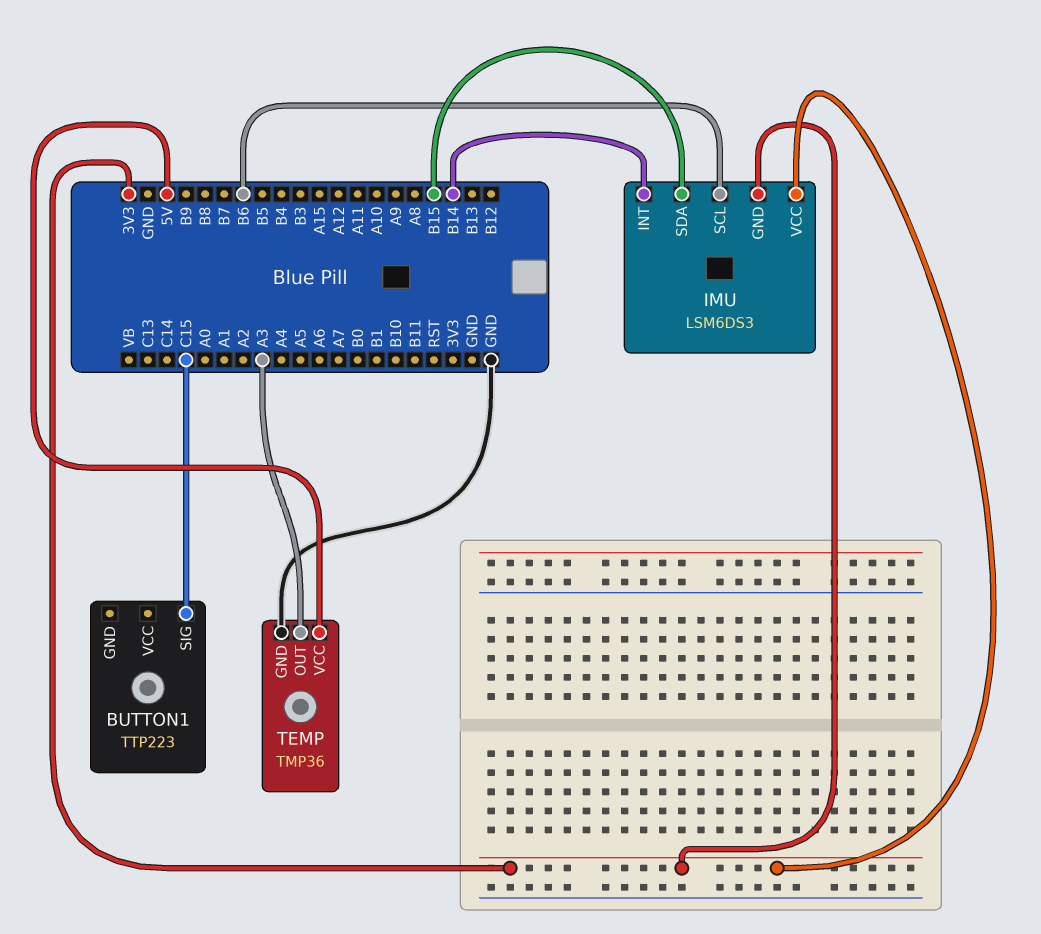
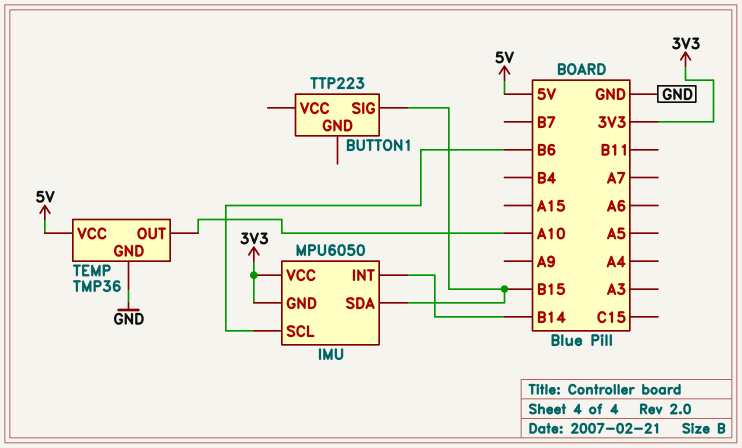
BUTTON1 pin SIG: C15 -> B15
IMU: LSM6DS3 -> MPU6050
TEMP pin OUT: A3 -> A10

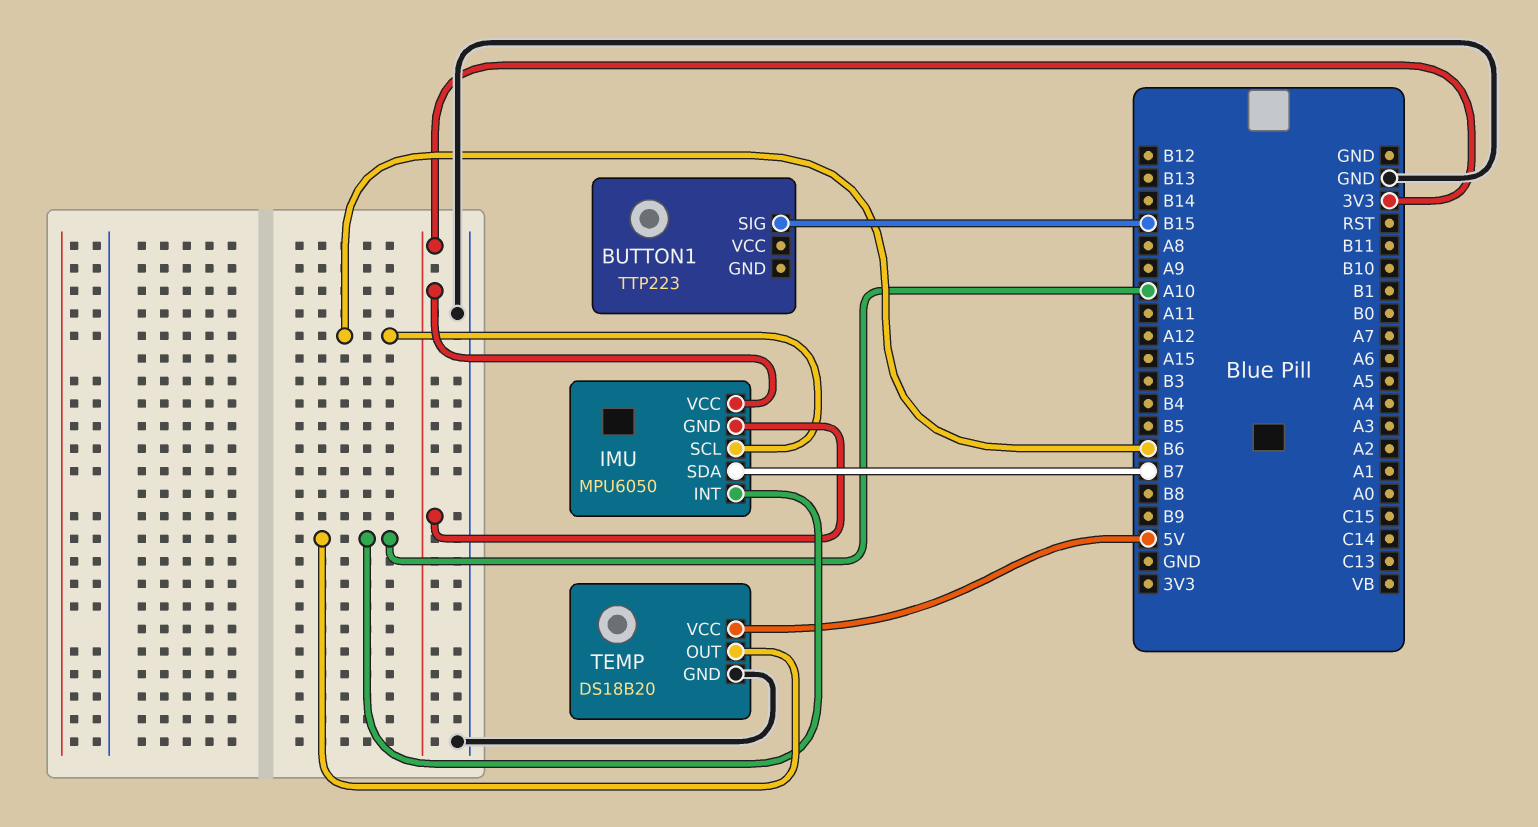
IMU pin INT: B14 -> A10
IMU pin SDA: B15 -> B7
TEMP: TMP36 -> DS18B20

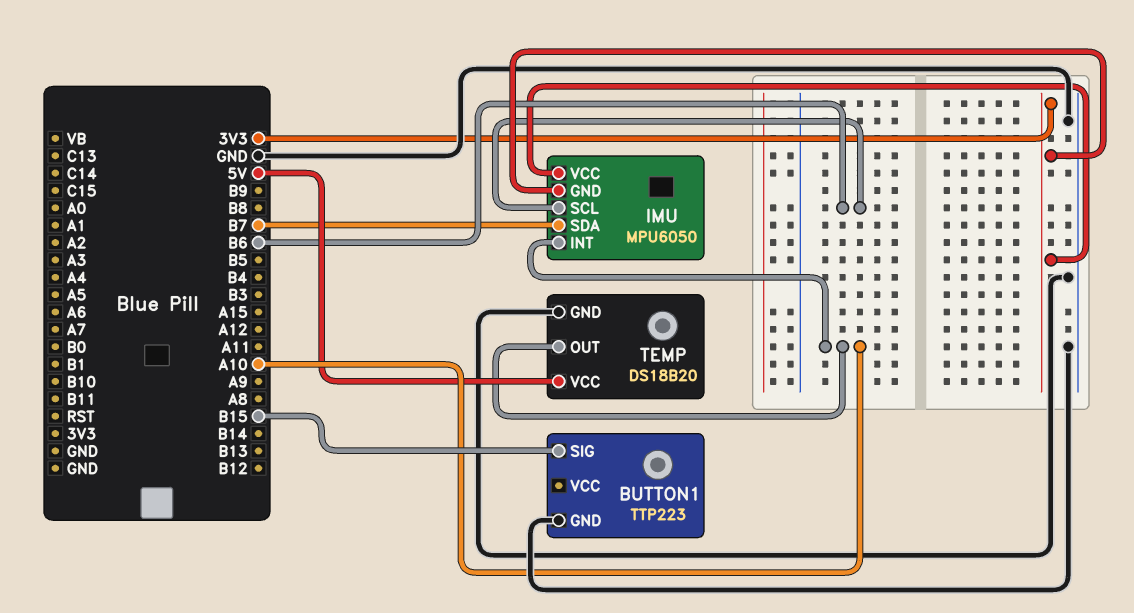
BUTTON1 pin GND: none -> GND

